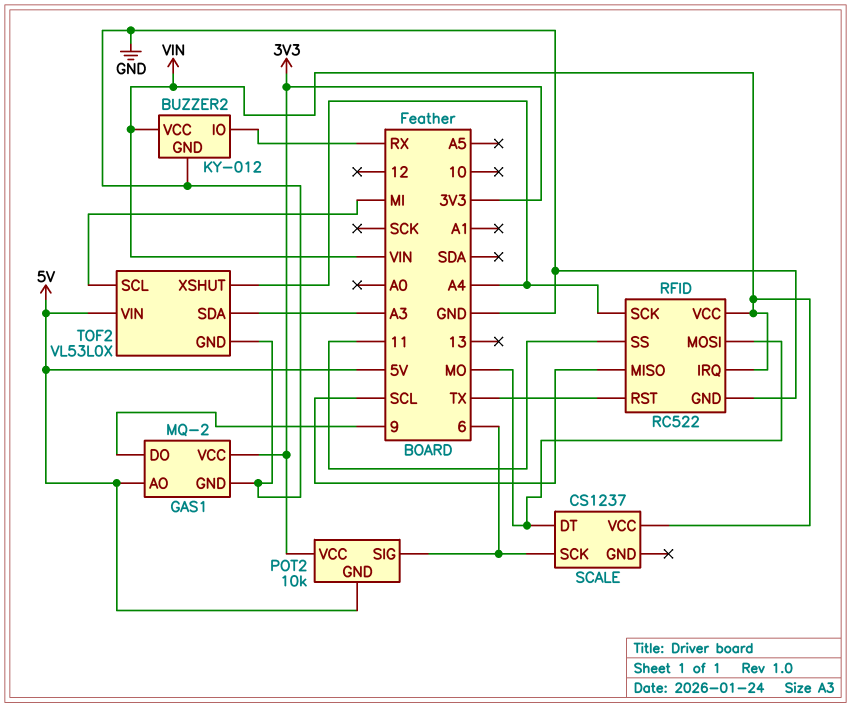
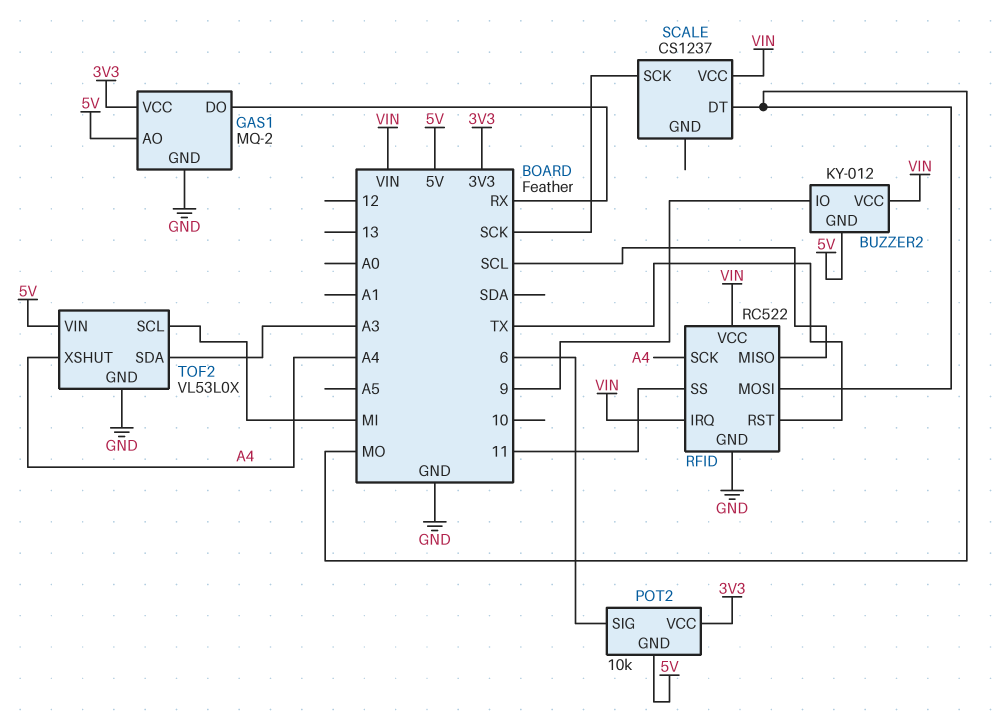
BUZZER2 pin GND: GND -> 5V
BUZZER2 pin IO: RX -> 9
GAS1 pin DO: 9 -> RX
SCALE pin SCK: 6 -> SCK

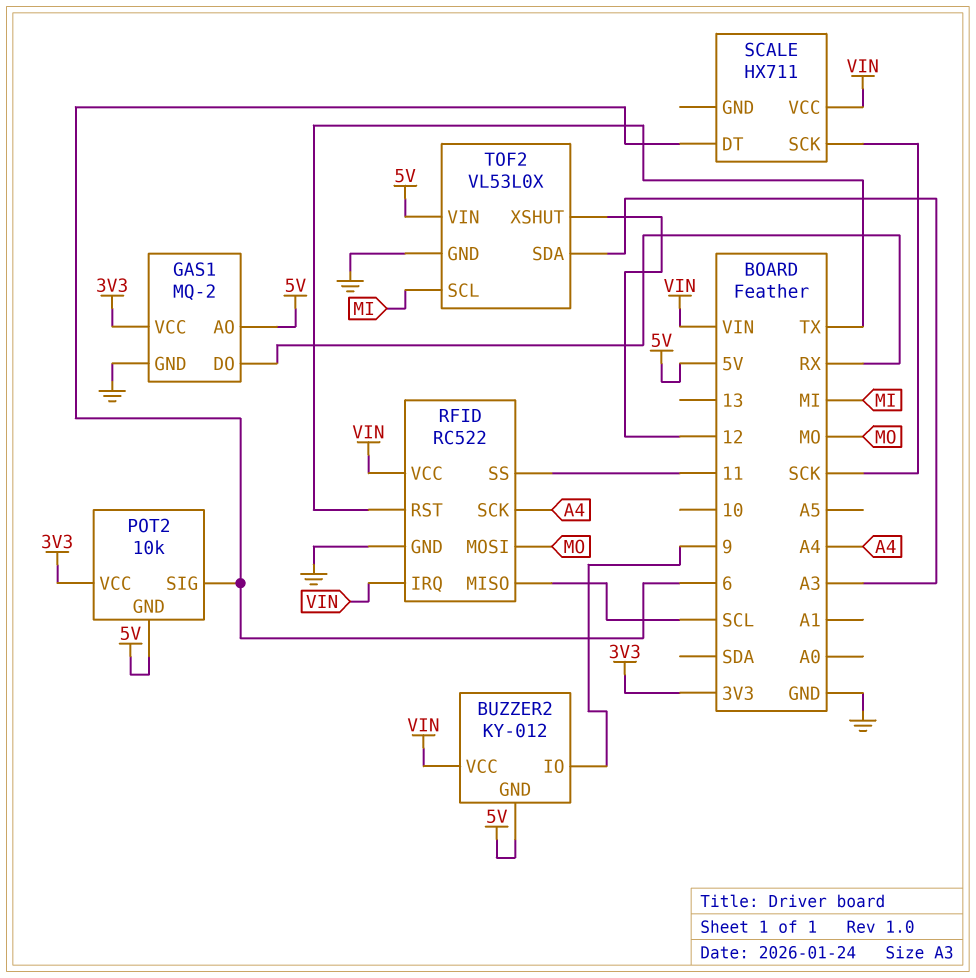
SCALE: CS1237 -> HX711
SCALE pin DT: MO -> 6
TOF2 pin XSHUT: A4 -> 12

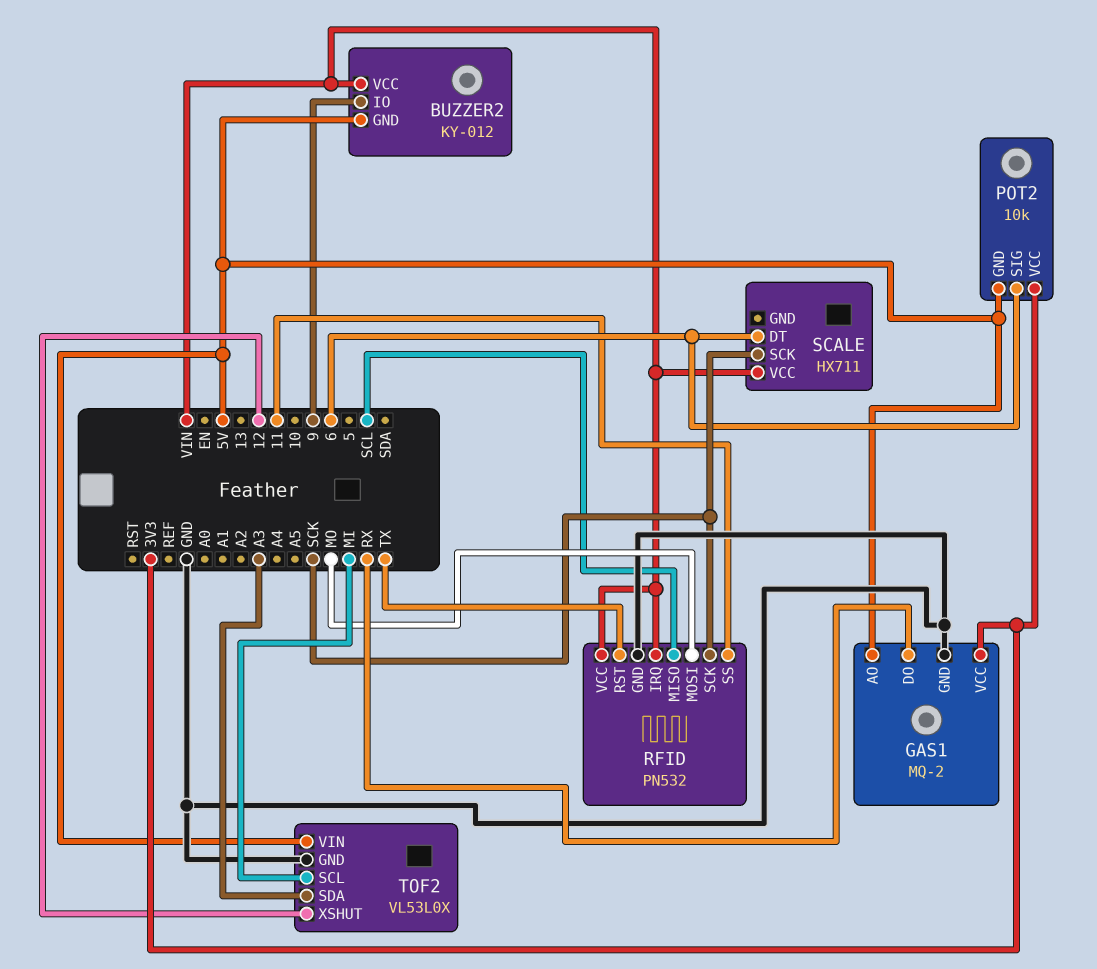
RFID: RC522 -> PN532
RFID pin SCK: A4 -> SCK

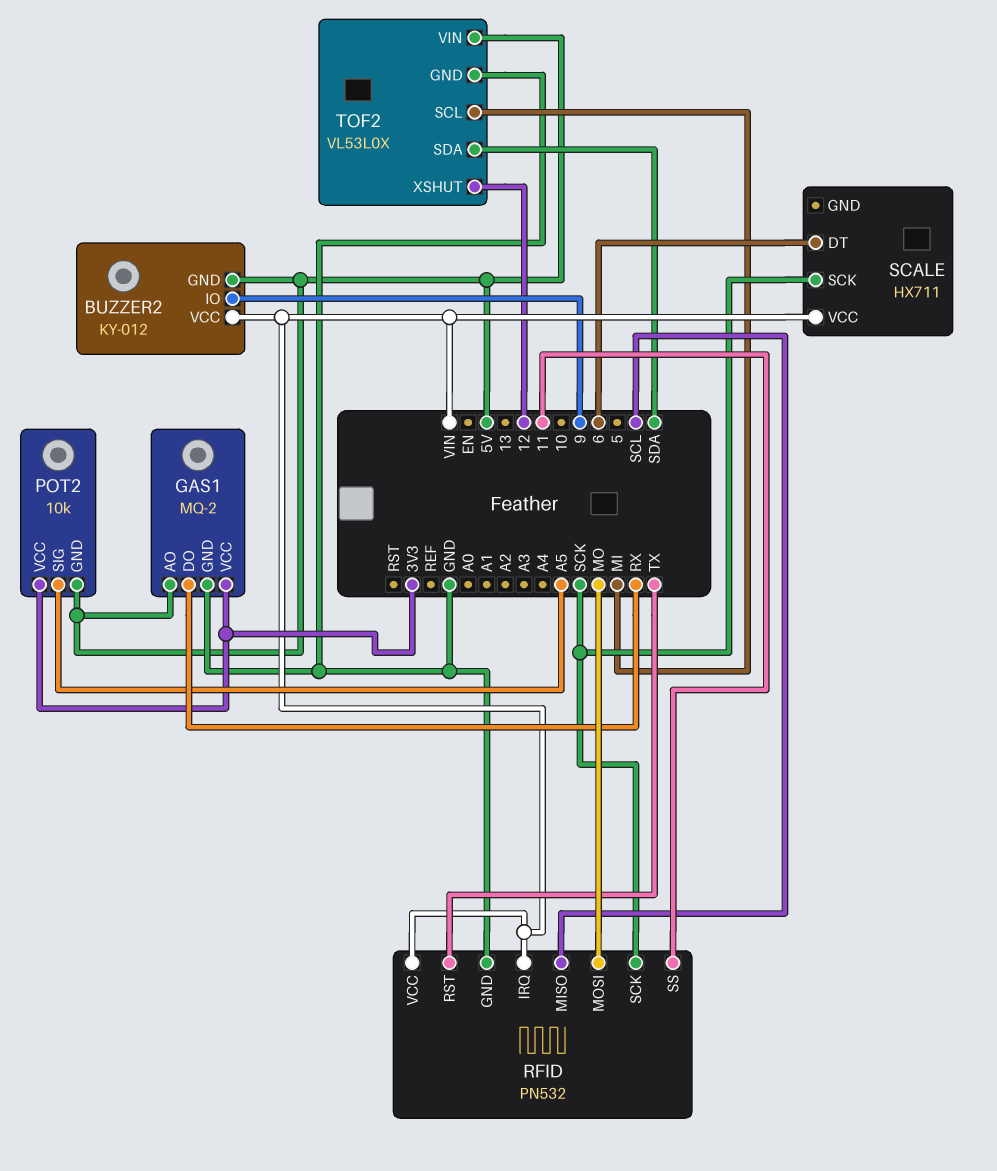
POT2 pin SIG: 6 -> A5
TOF2 pin SDA: A3 -> SDA

